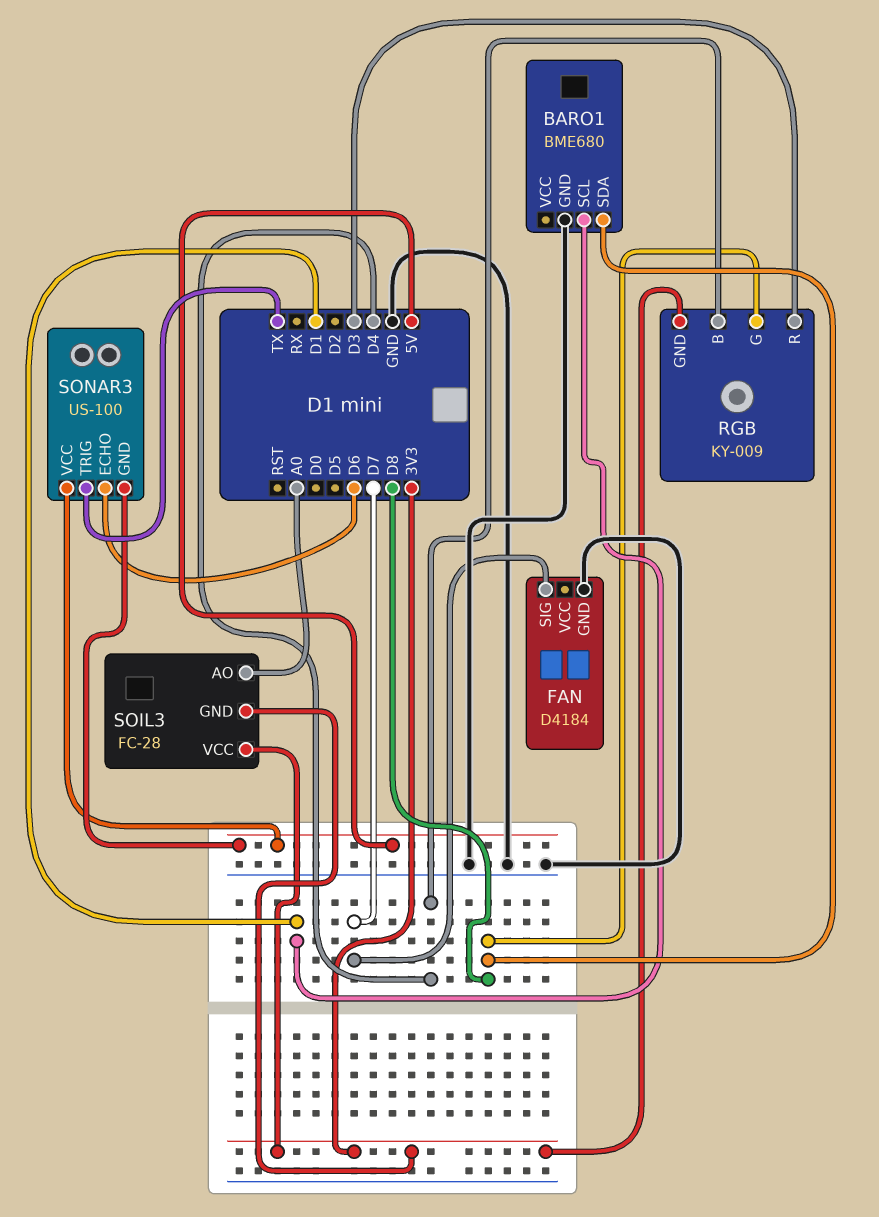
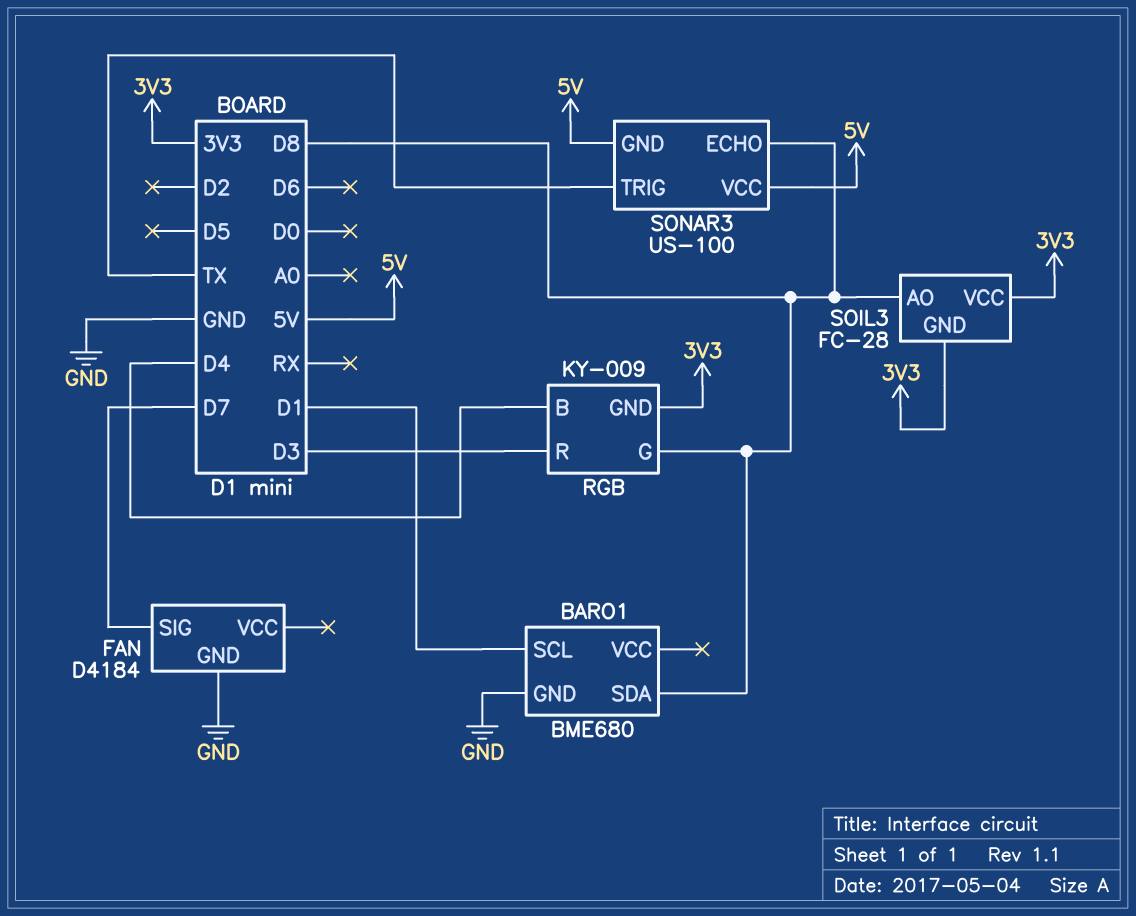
SOIL3 pin AO: A0 -> D8
SONAR3 pin ECHO: D6 -> D8

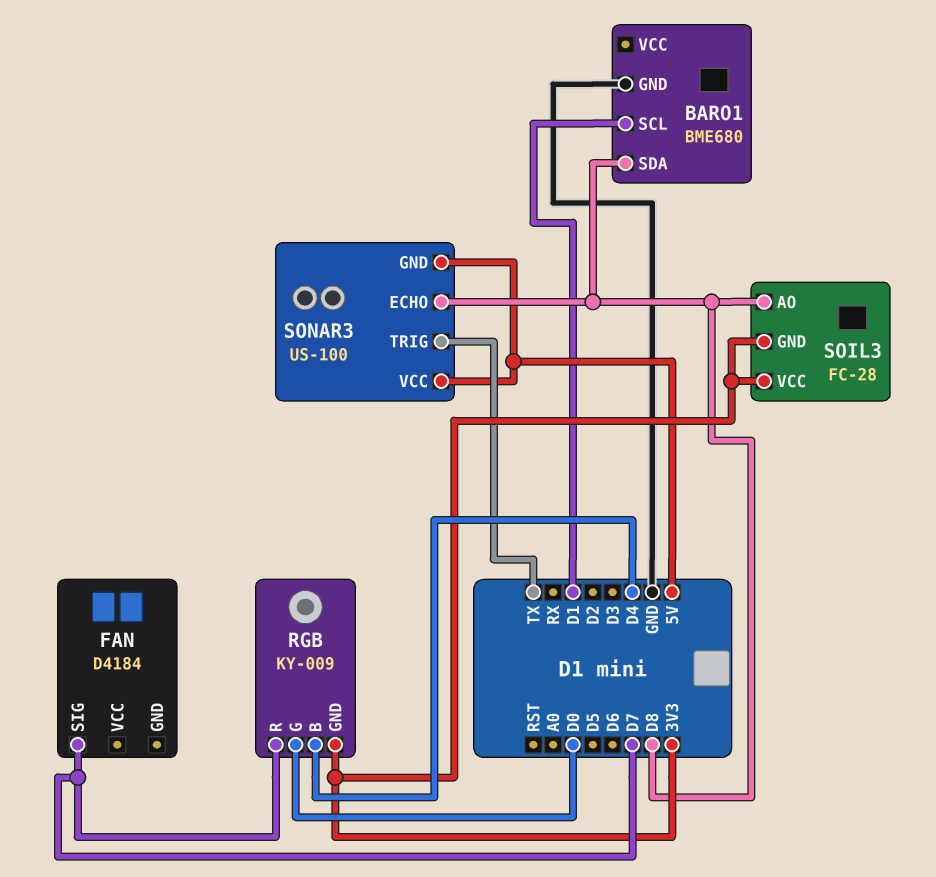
FAN pin GND: GND -> none
RGB pin G: D8 -> D0
RGB pin R: D3 -> D7

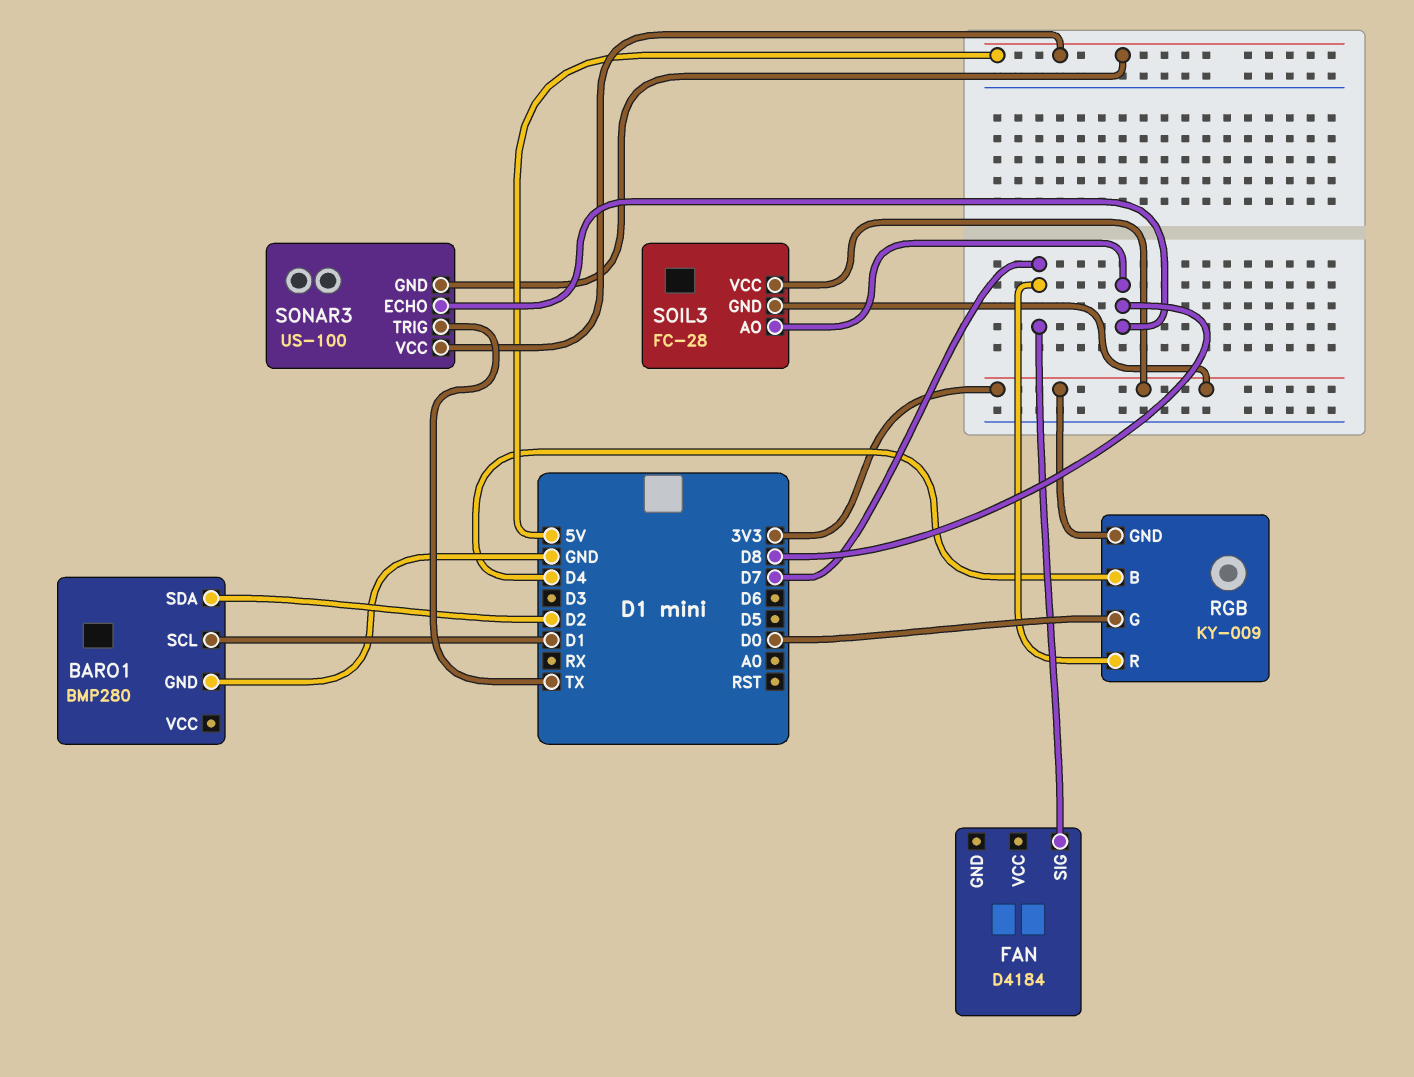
BARO1: BME680 -> BMP280
BARO1 pin SDA: D8 -> D2

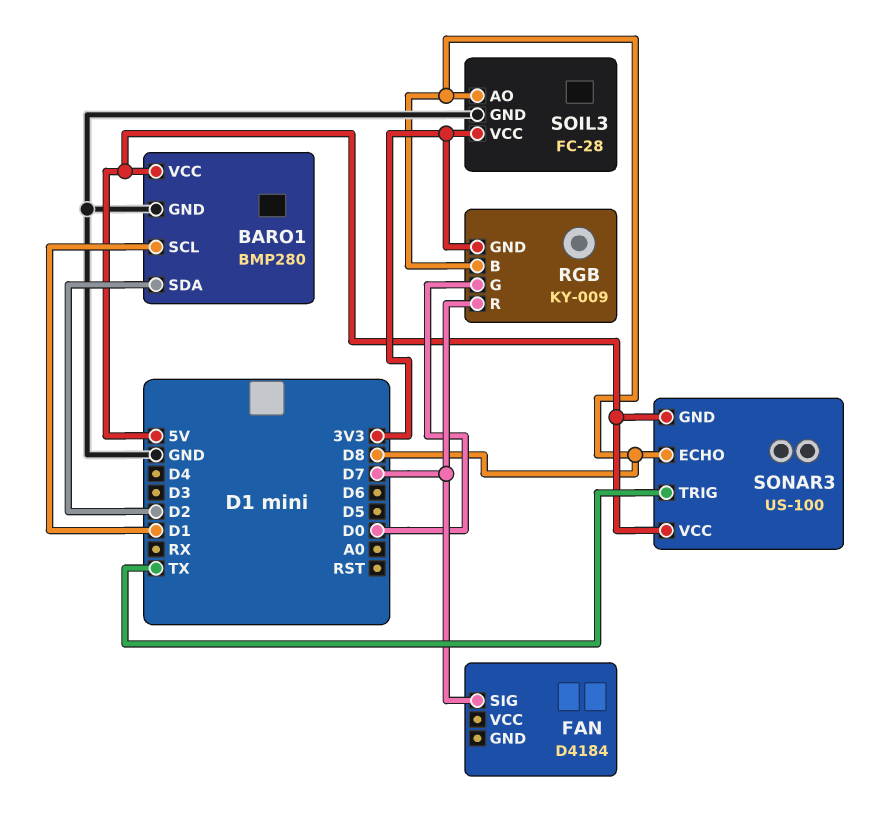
BARO1 pin VCC: none -> 5V
RGB pin B: D4 -> D8
SOIL3 pin GND: 3V3 -> GND

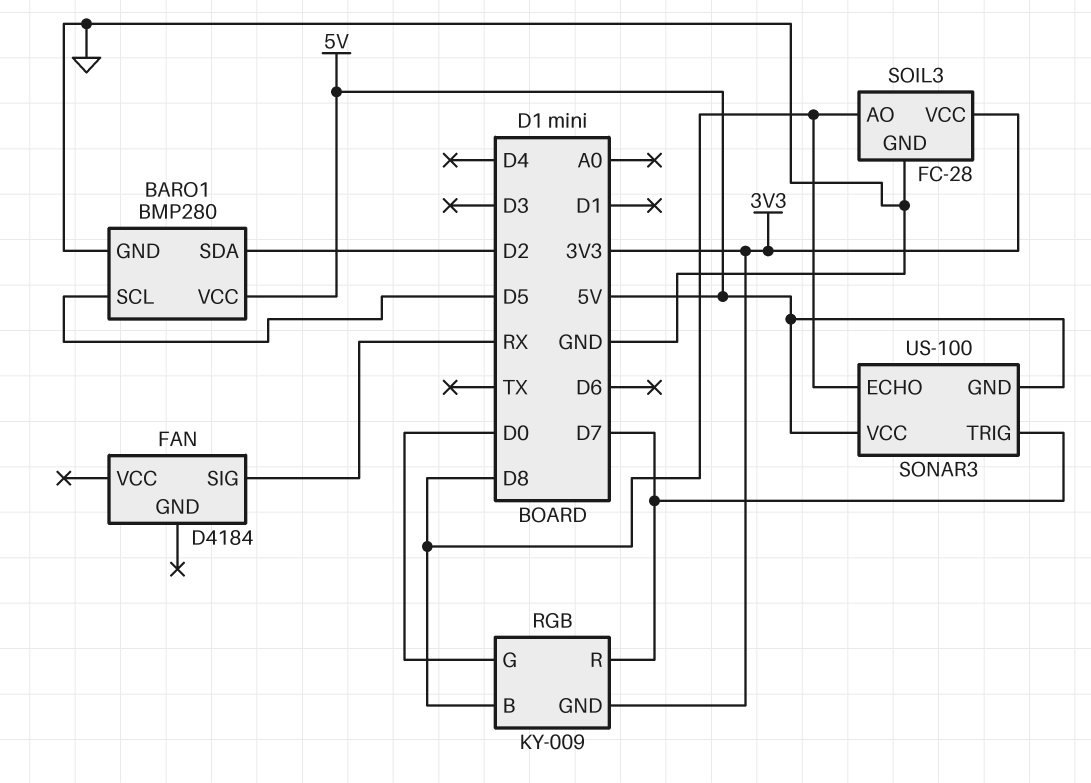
BARO1 pin SCL: D1 -> D5
FAN pin SIG: D7 -> RX
SONAR3 pin TRIG: TX -> D7

